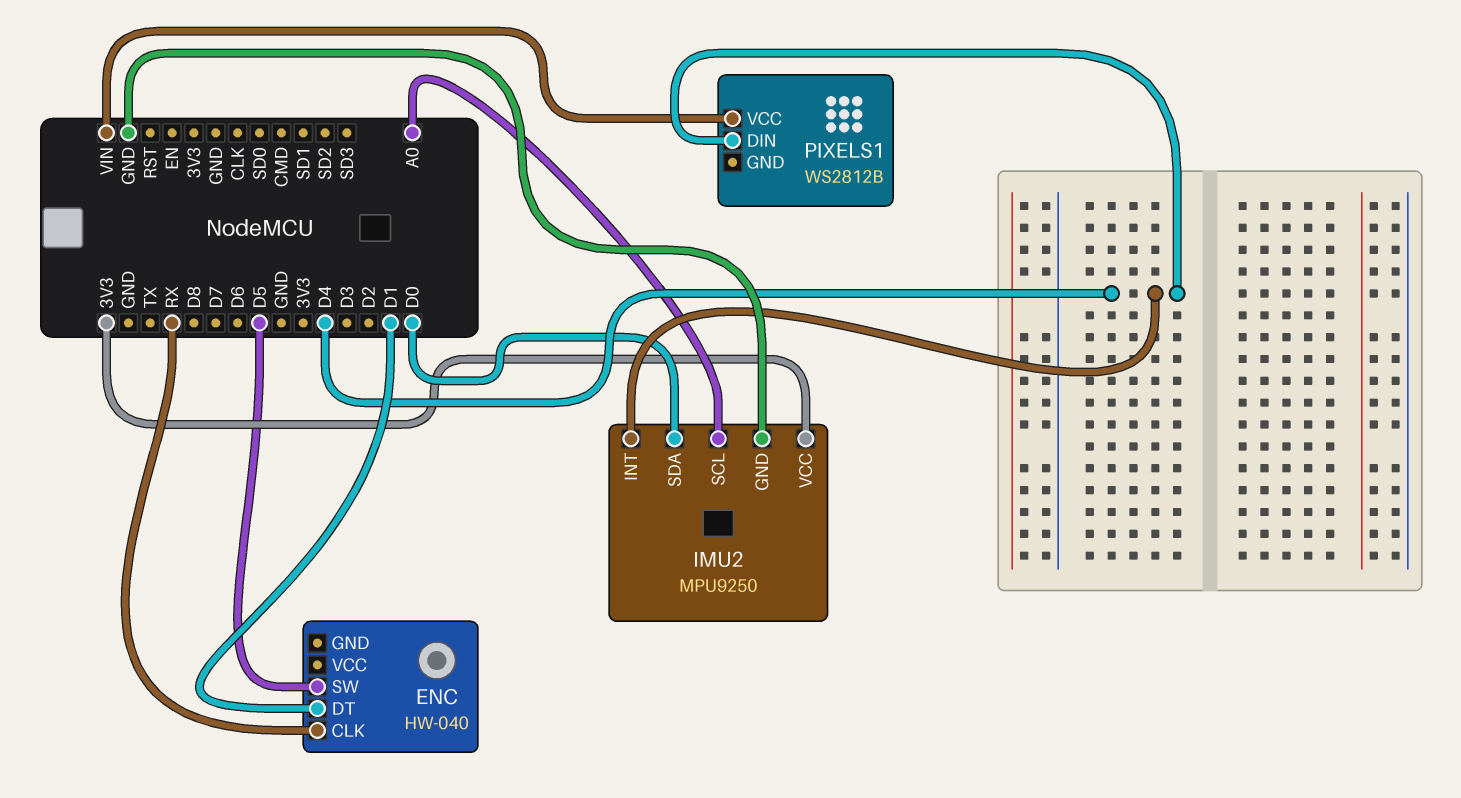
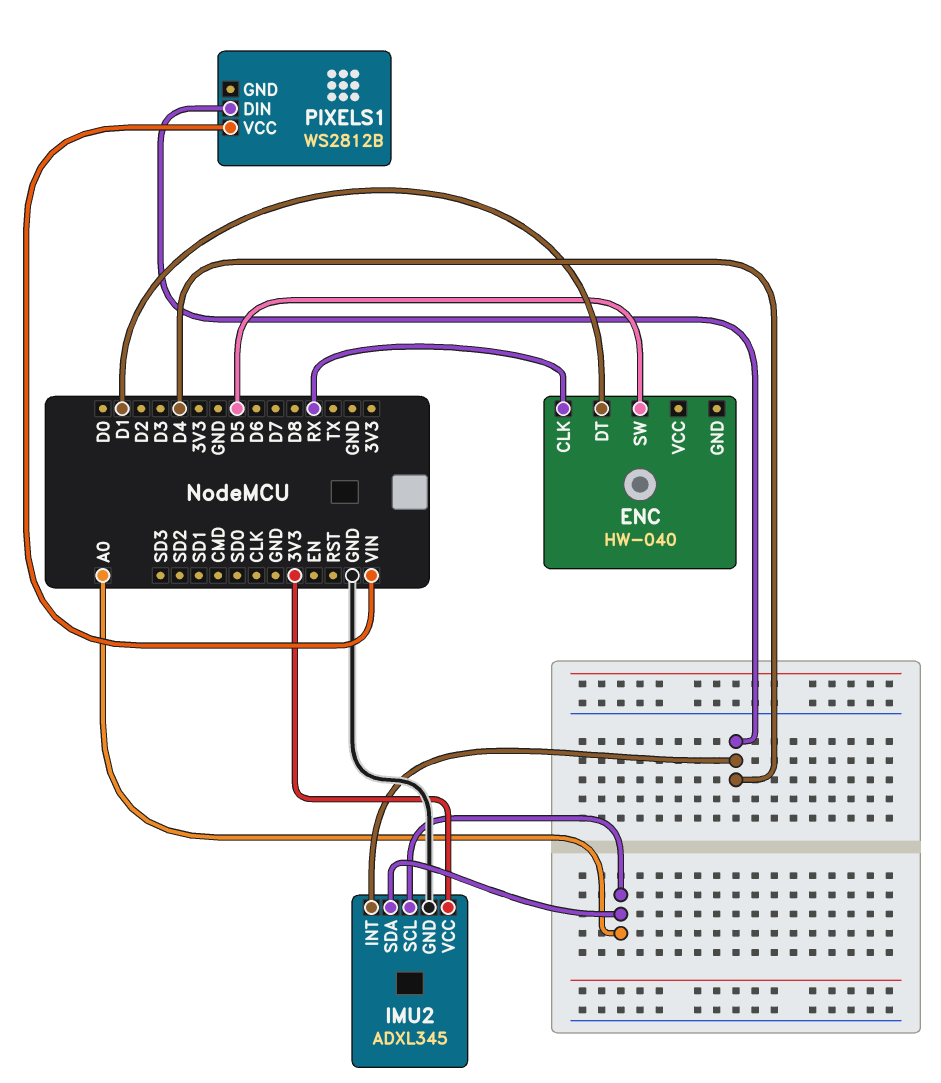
IMU2: MPU9250 -> ADXL345
IMU2 pin SDA: D0 -> A0

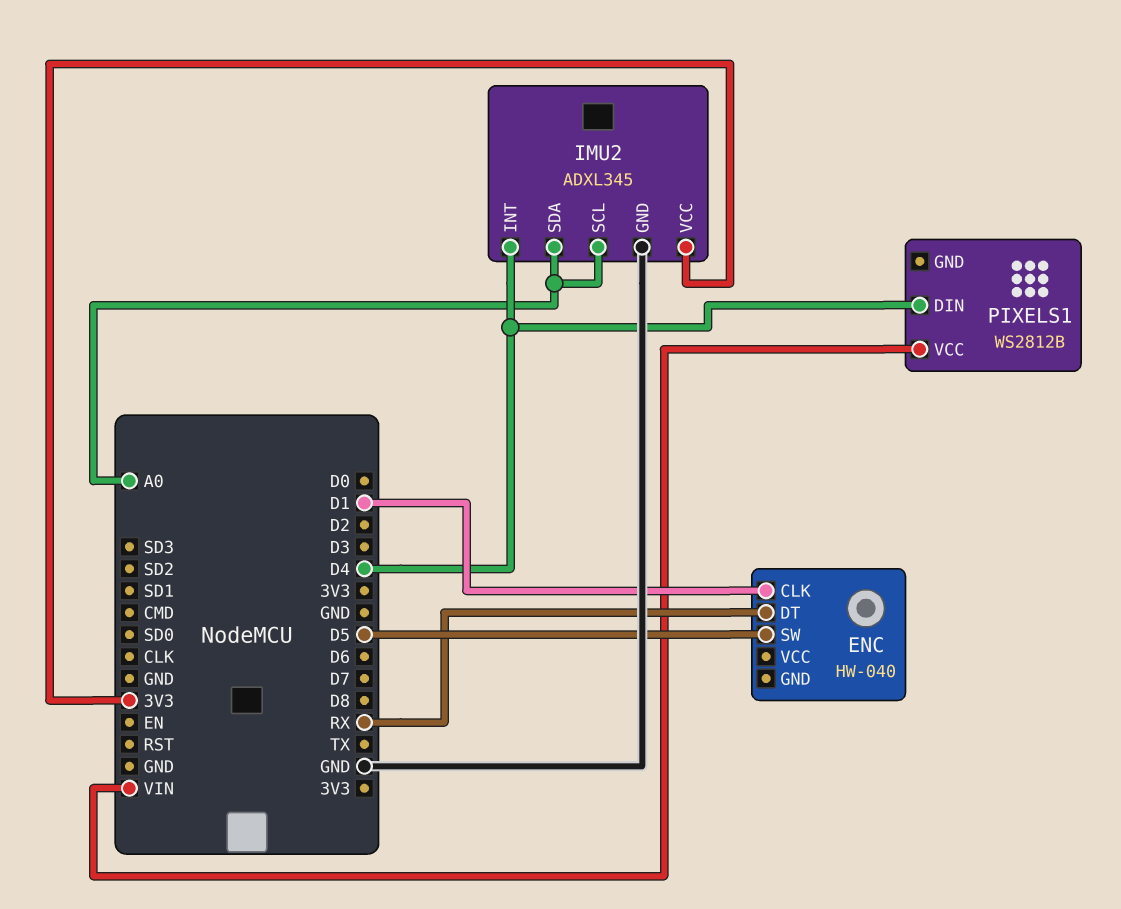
ENC pin CLK: RX -> D1
ENC pin DT: D1 -> RX

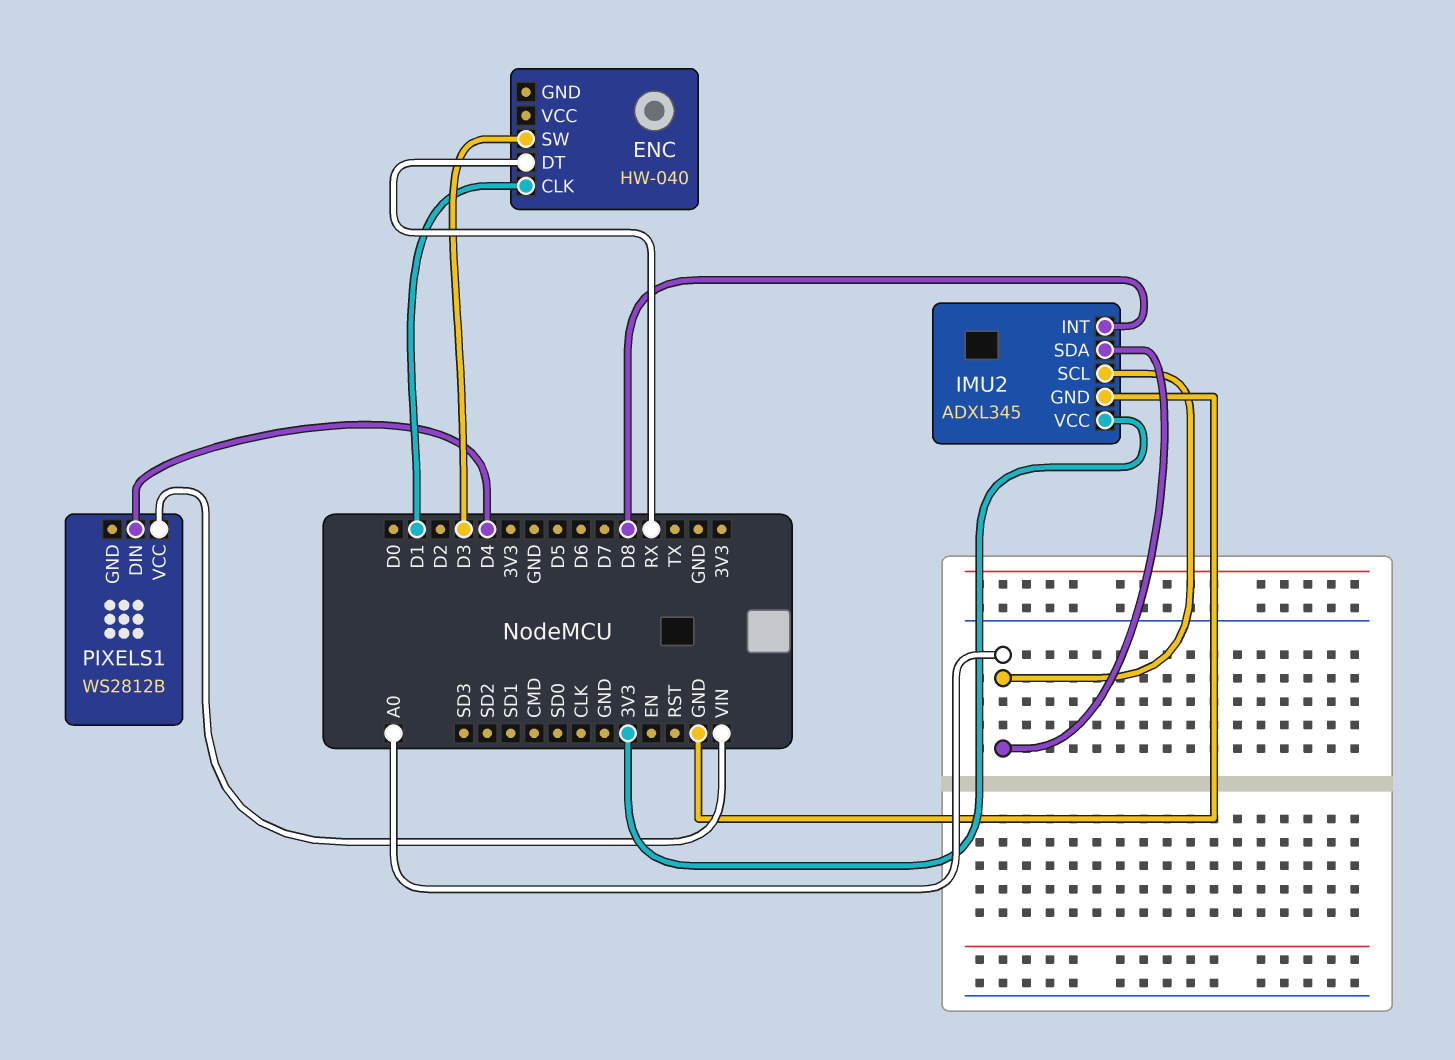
ENC pin SW: D5 -> D3
IMU2 pin INT: D4 -> D8

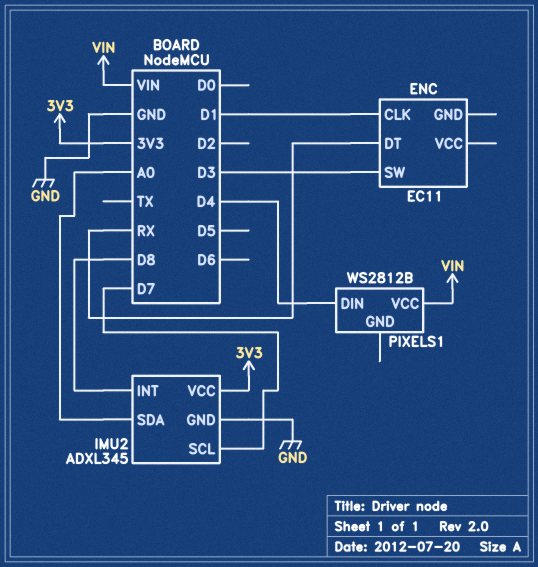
ENC: HW-040 -> EC11
IMU2 pin SCL: A0 -> D7

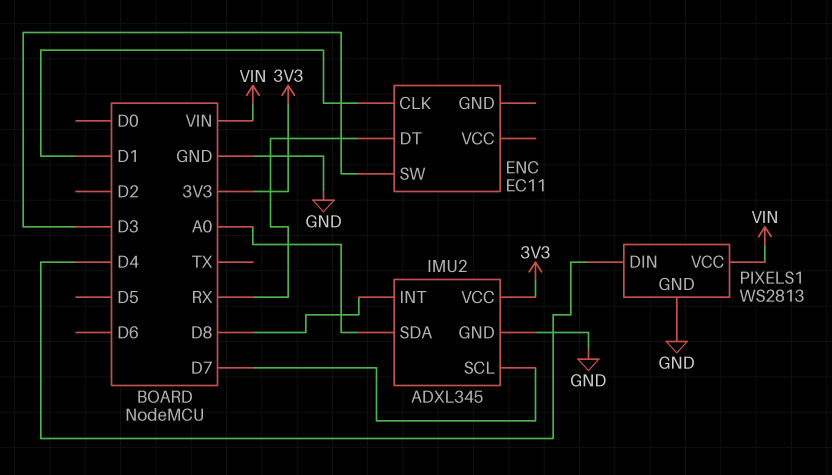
PIXELS1: WS2812B -> WS2813
PIXELS1 pin GND: none -> GND

